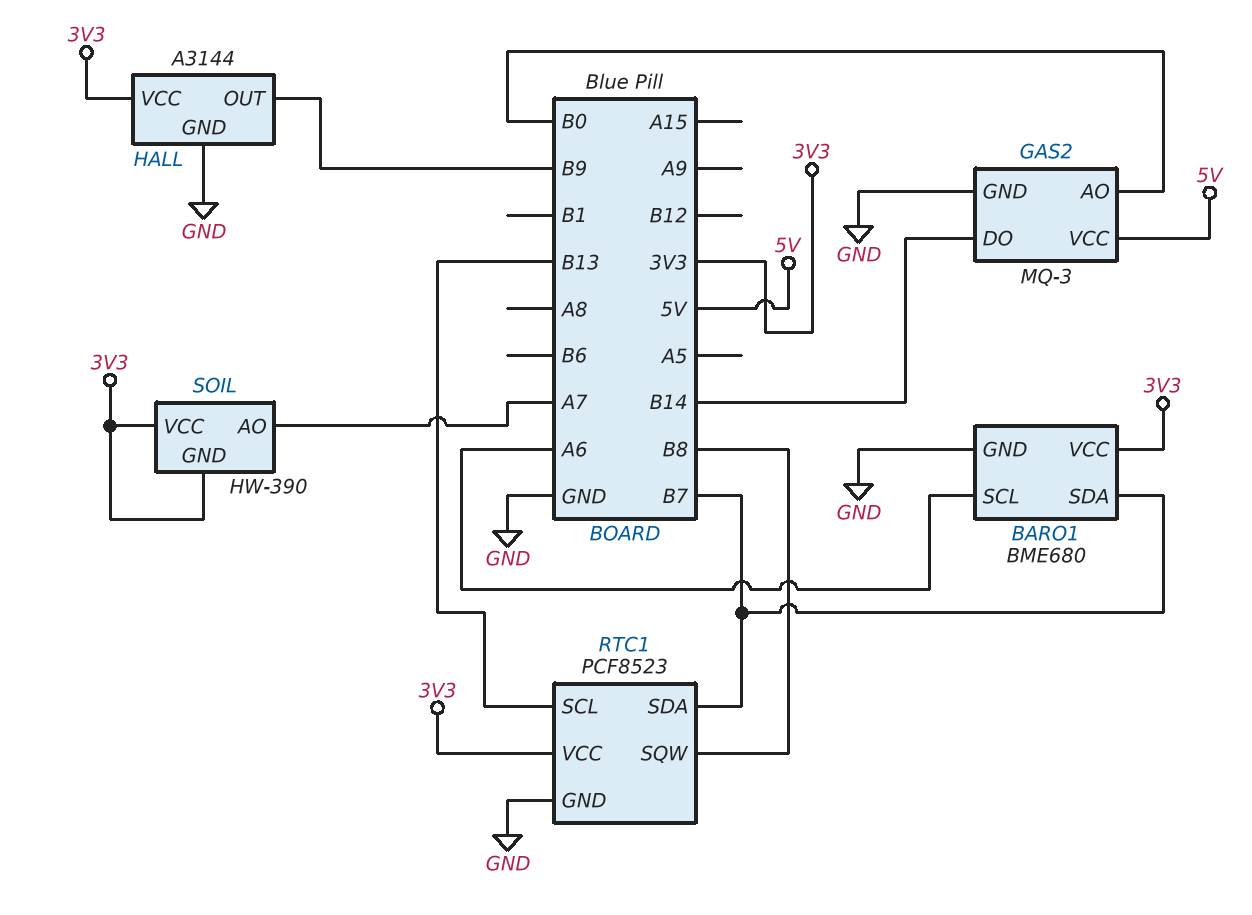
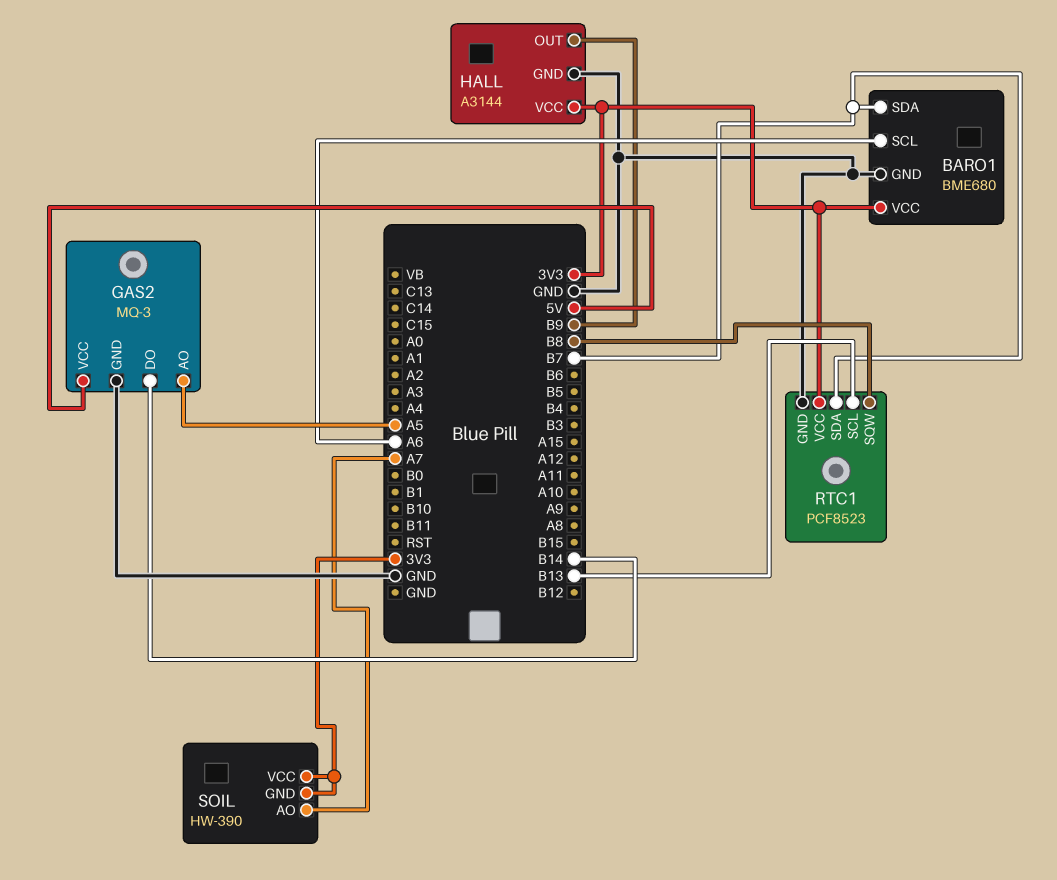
GAS2 pin AO: B0 -> A5

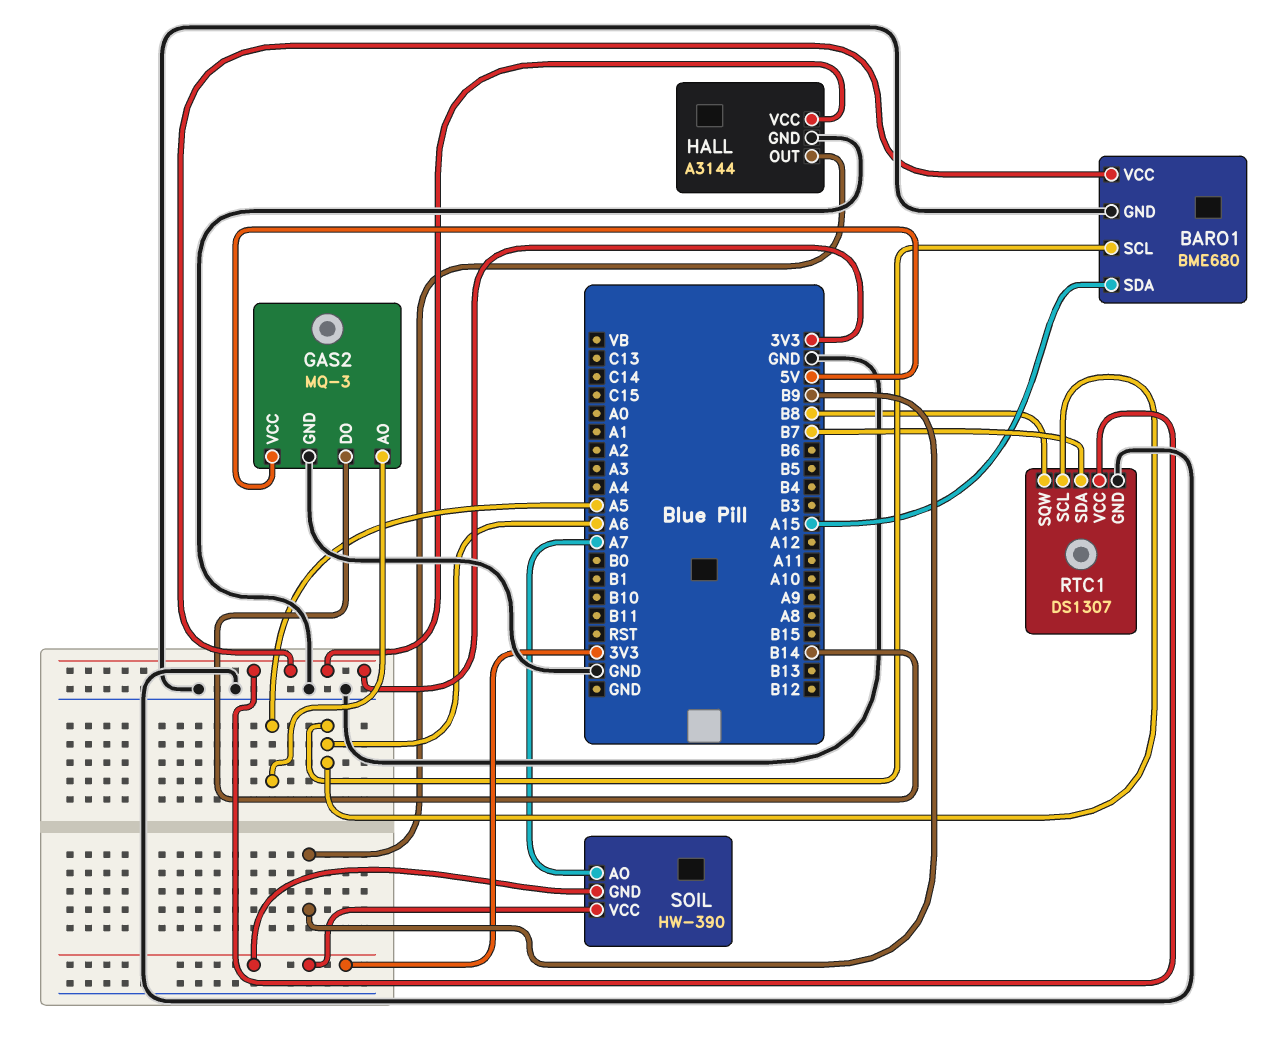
BARO1 pin SDA: B7 -> A15
RTC1: PCF8523 -> DS1307
RTC1 pin SCL: B13 -> A6

